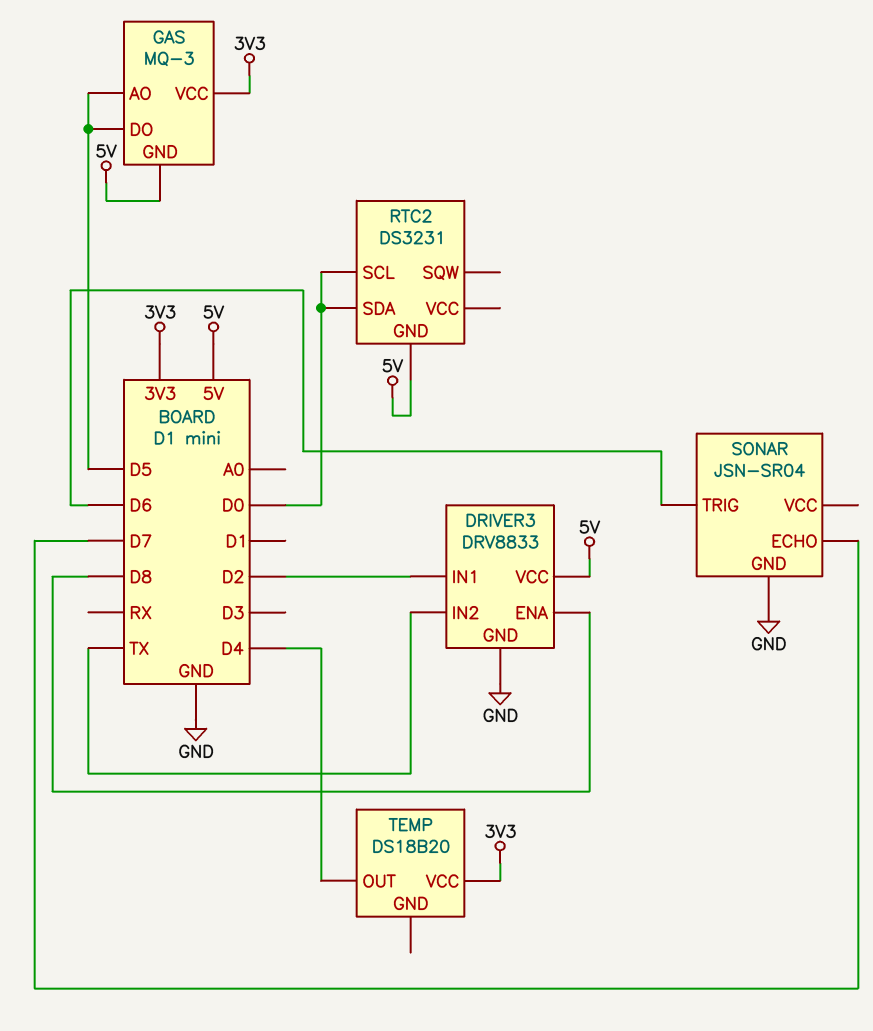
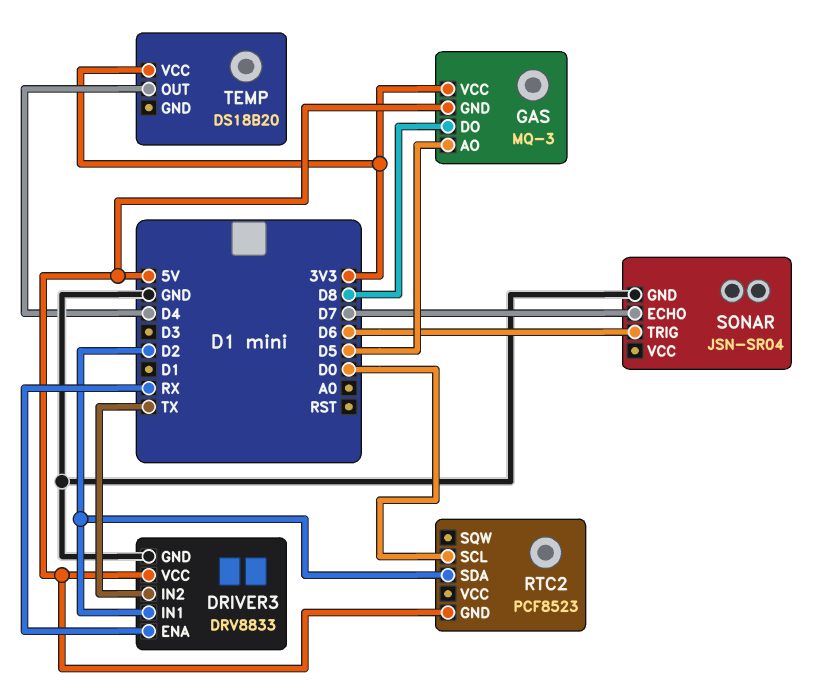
DRIVER3 pin ENA: D8 -> RX
GAS pin DO: D5 -> D8
RTC2: DS3231 -> PCF8523
RTC2 pin SDA: D0 -> D2

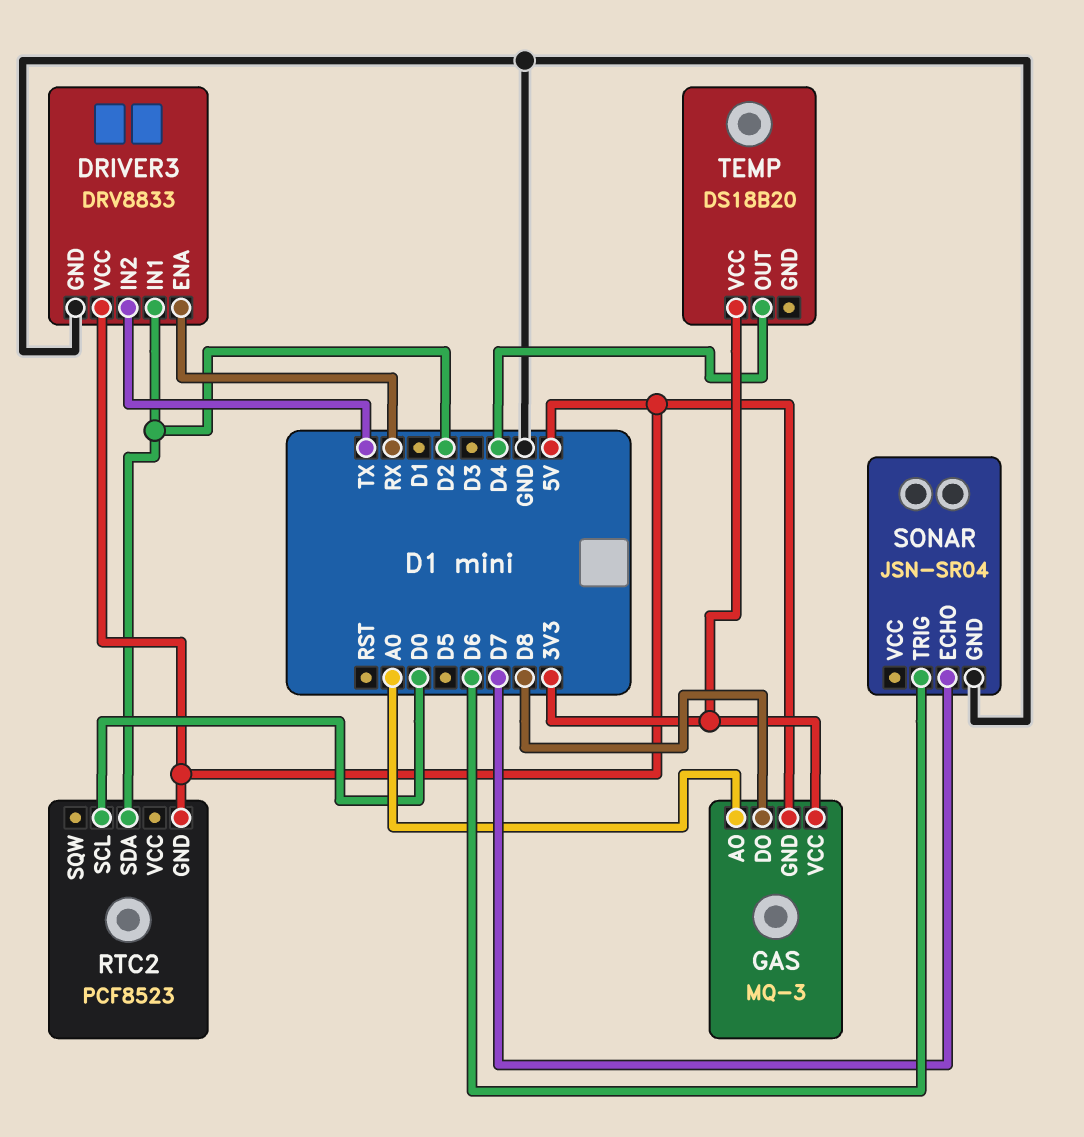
GAS pin AO: D5 -> A0

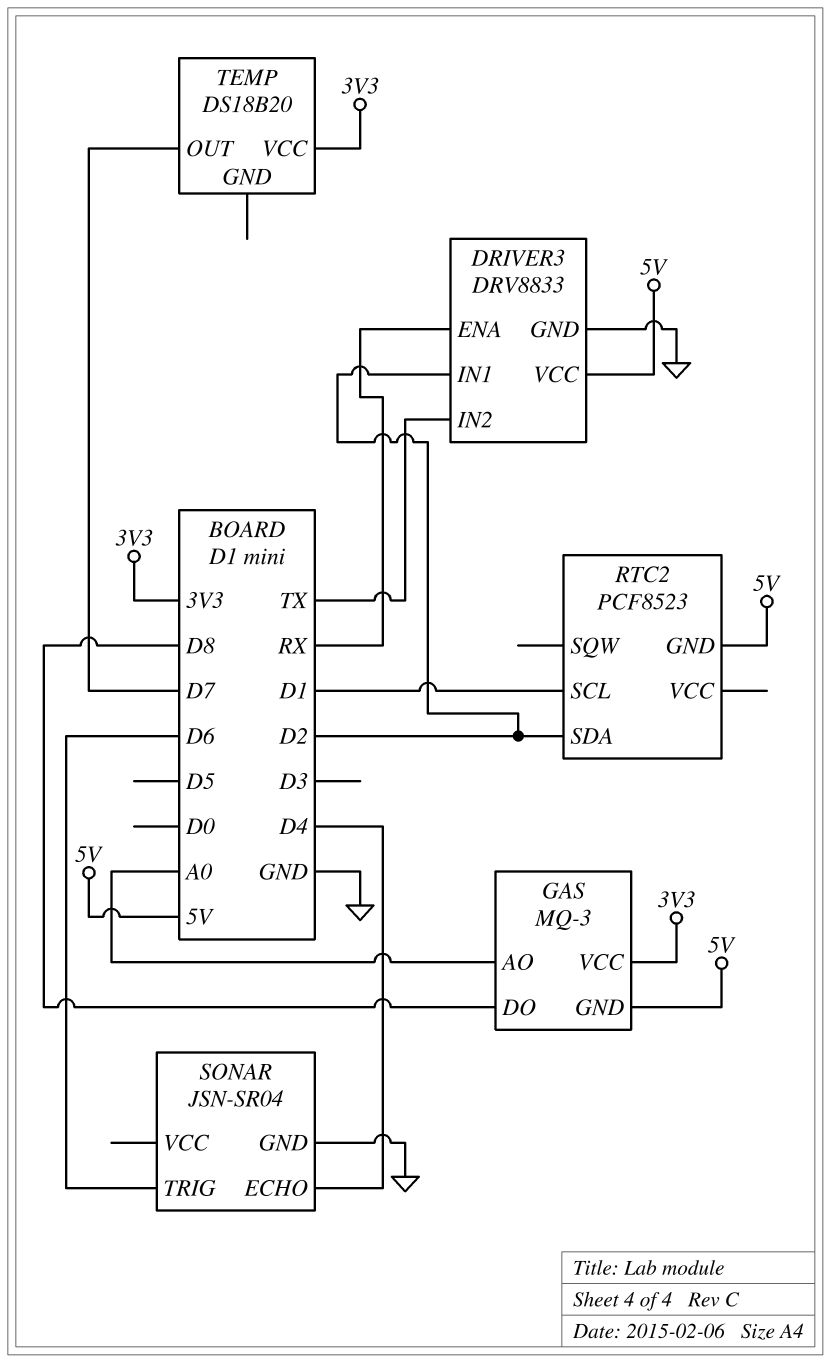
RTC2 pin SCL: D0 -> D1
SONAR pin ECHO: D7 -> D4
TEMP pin OUT: D4 -> D7

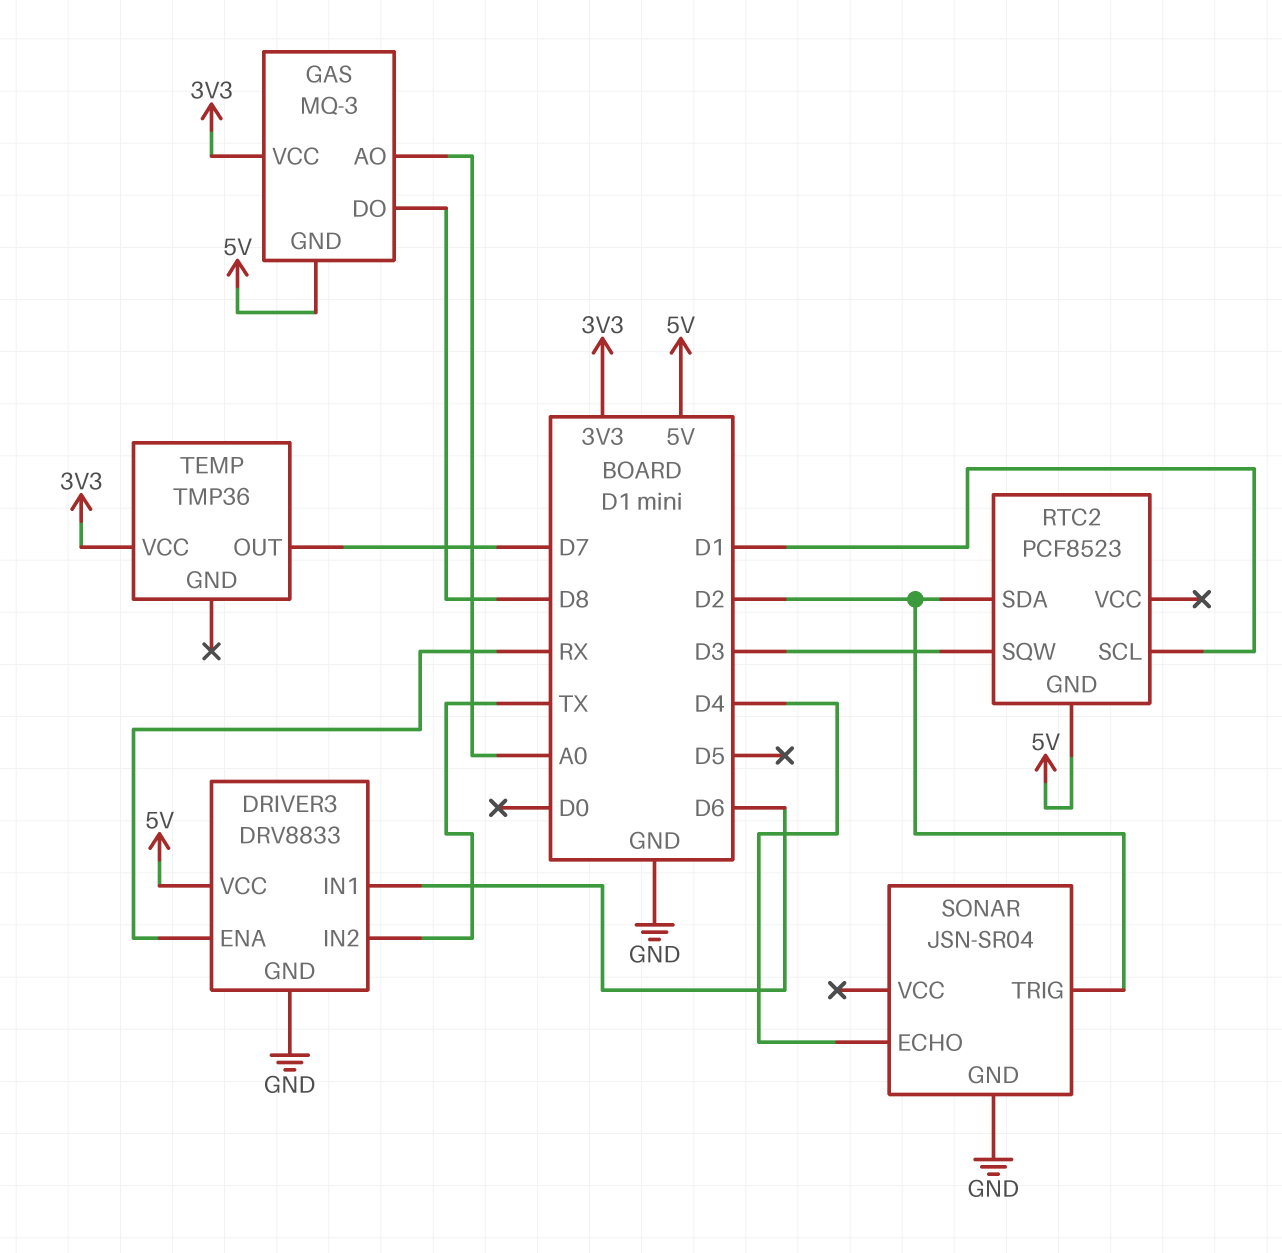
DRIVER3 pin IN1: D2 -> D6
RTC2 pin SQW: none -> D3
SONAR pin TRIG: D6 -> D2
TEMP: DS18B20 -> TMP36

